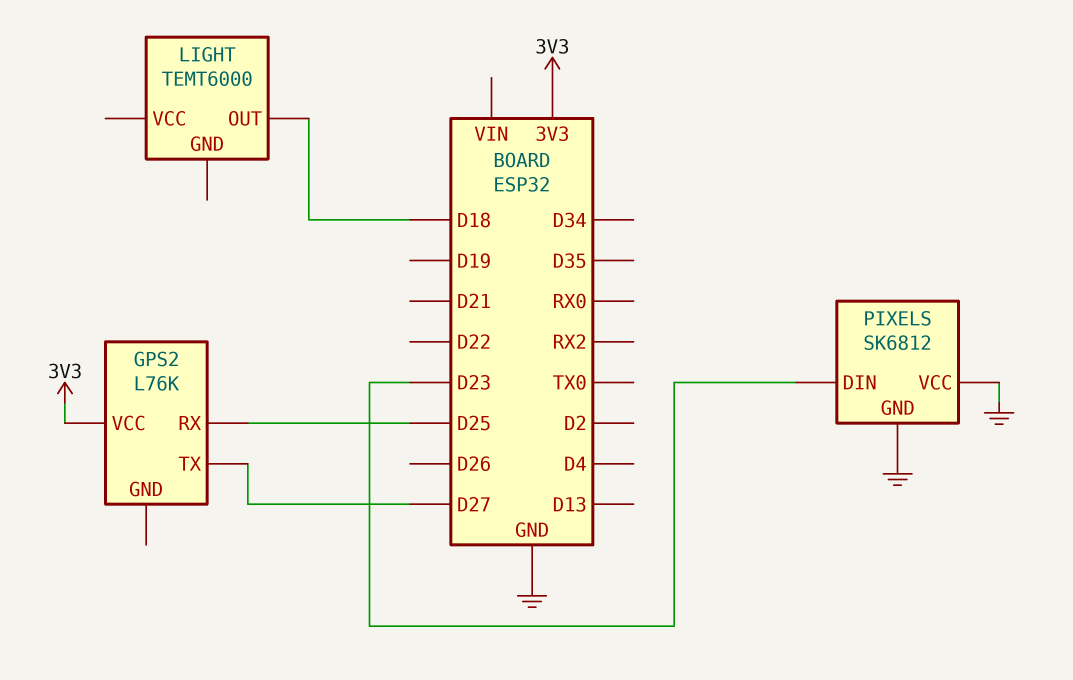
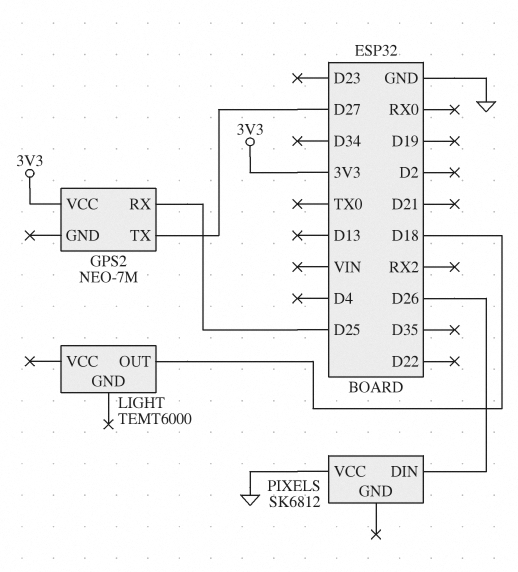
GPS2: L76K -> NEO-7M
PIXELS pin DIN: D23 -> D26
PIXELS pin GND: GND -> none

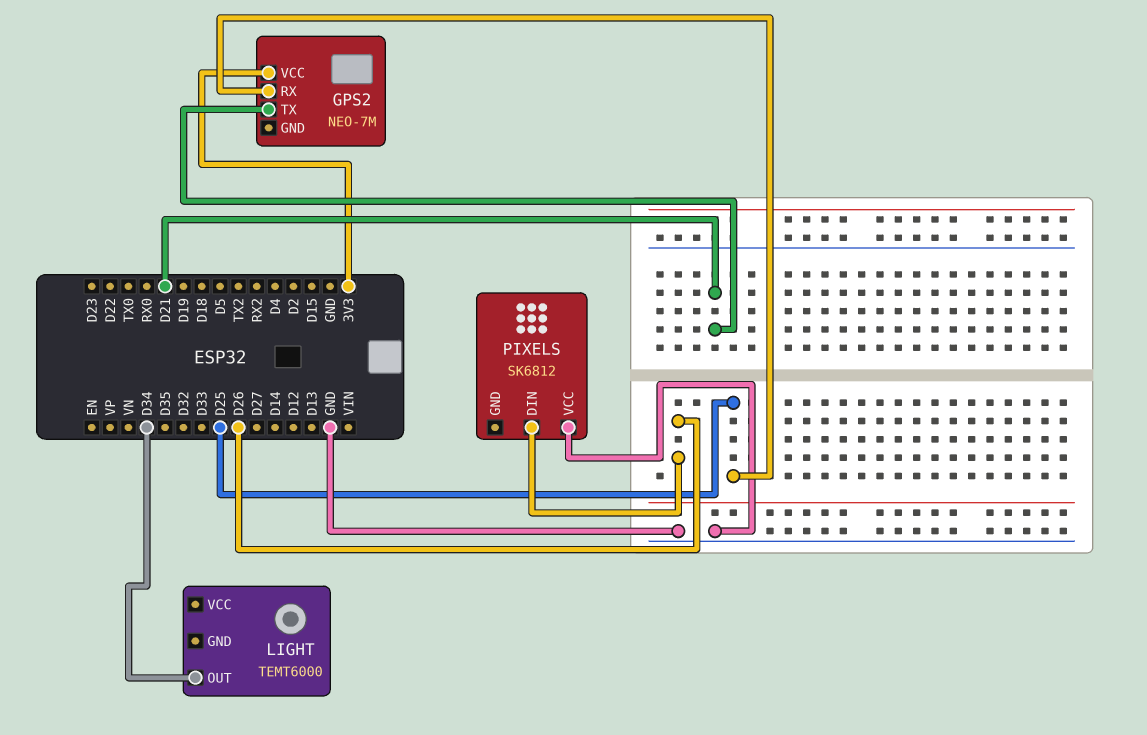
GPS2 pin TX: D27 -> D21
LIGHT pin OUT: D18 -> D34

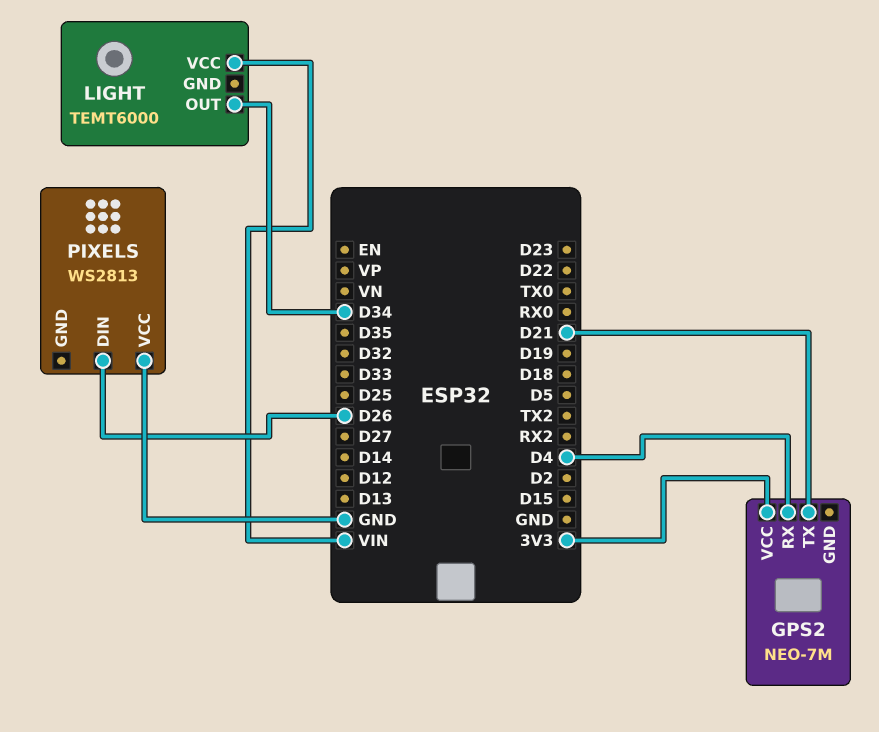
GPS2 pin RX: D25 -> D4
LIGHT pin VCC: none -> VIN
PIXELS: SK6812 -> WS2813

